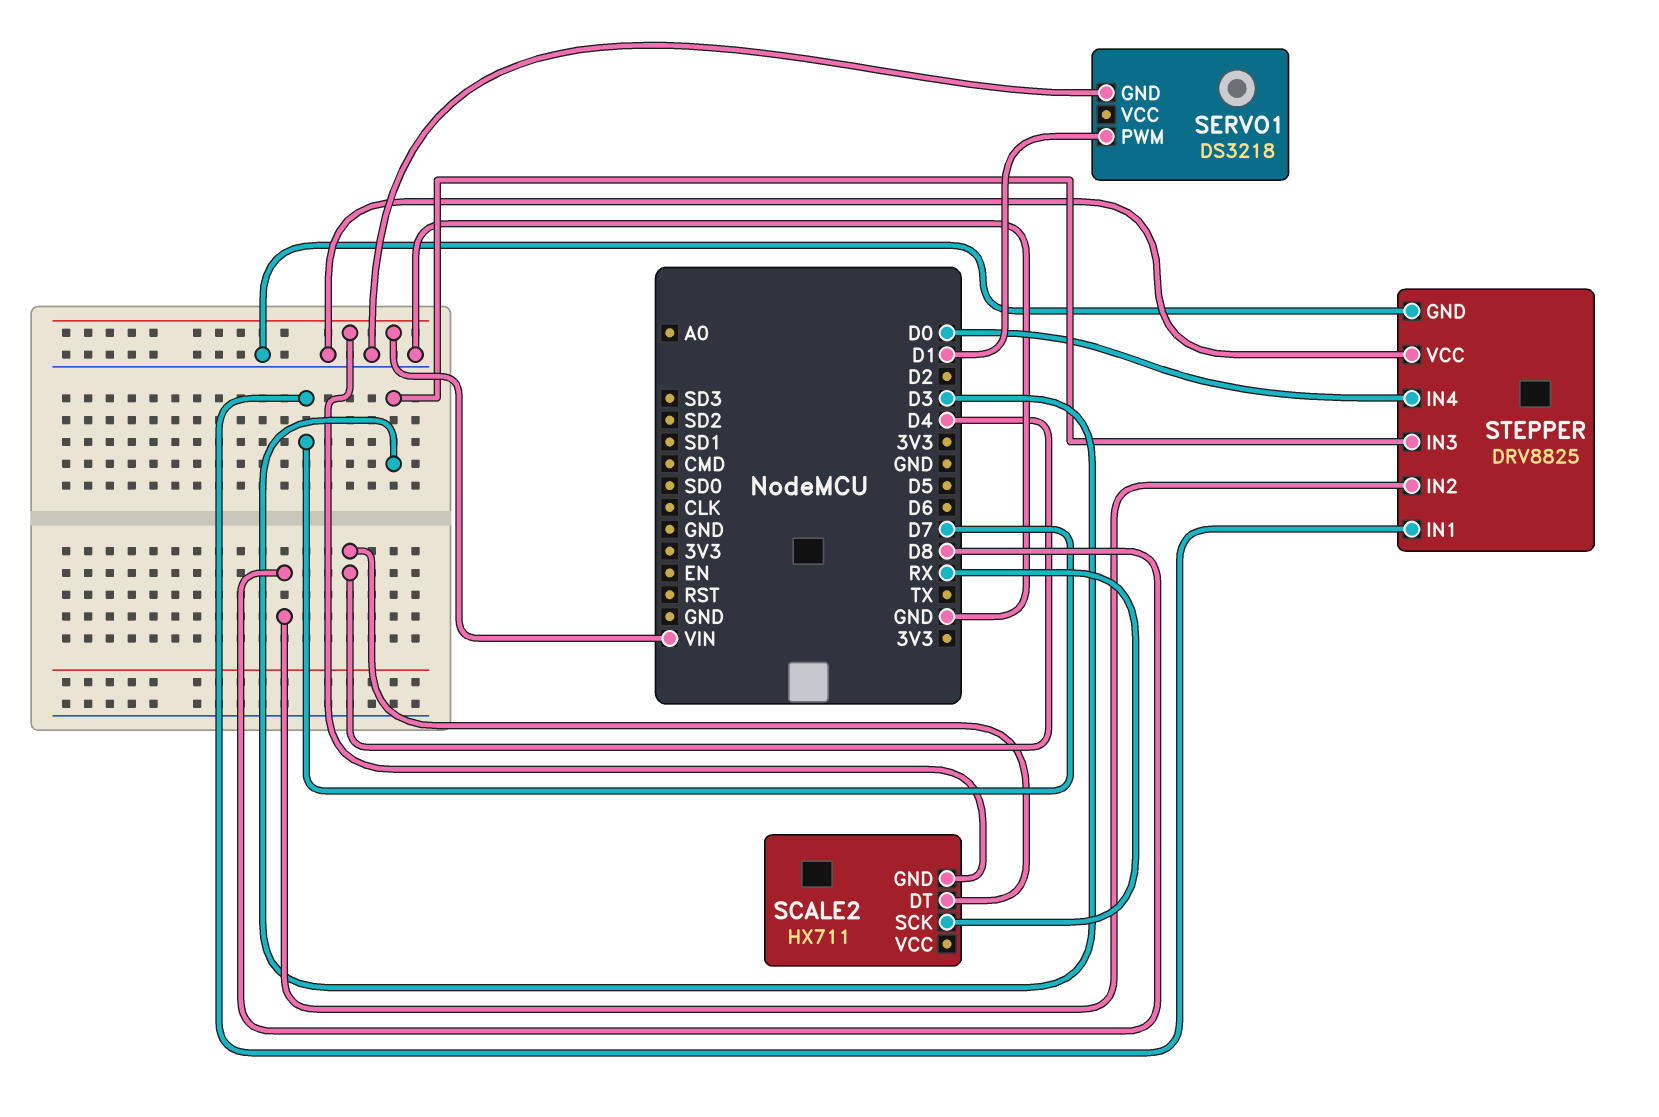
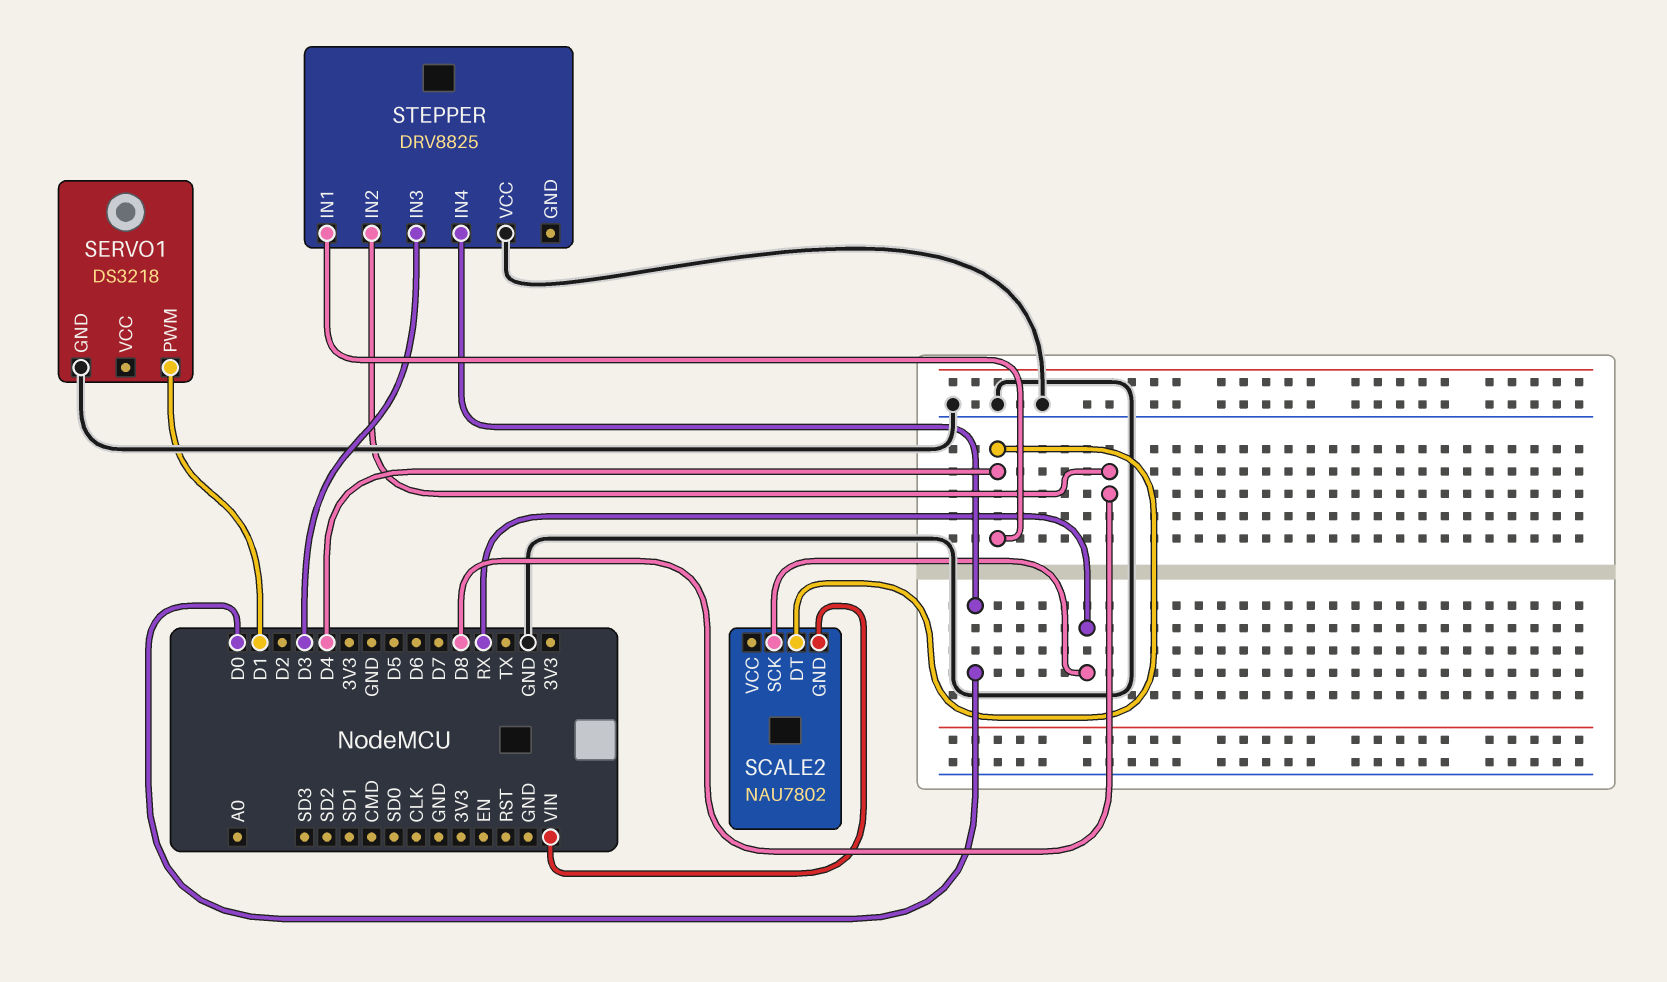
SCALE2: HX711 -> NAU7802
STEPPER pin GND: GND -> none
STEPPER pin IN1: D7 -> D4

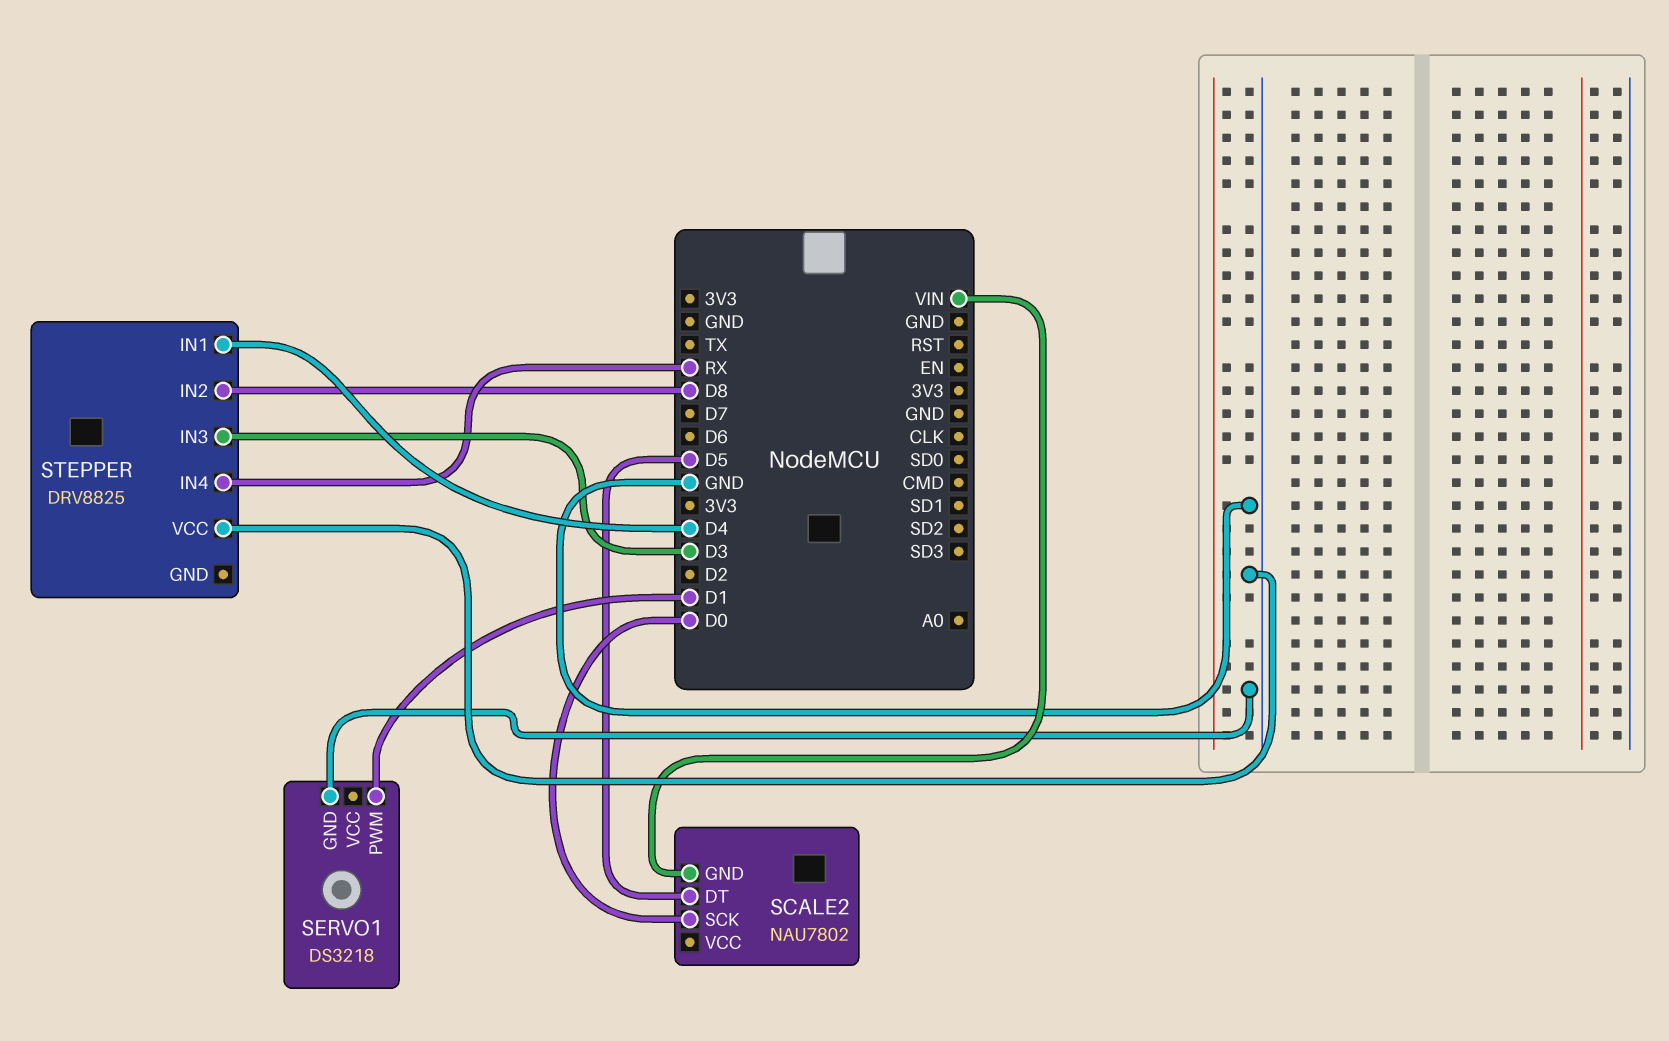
SCALE2 pin DT: D4 -> D5
SCALE2 pin SCK: RX -> D0
STEPPER pin IN4: D0 -> RX

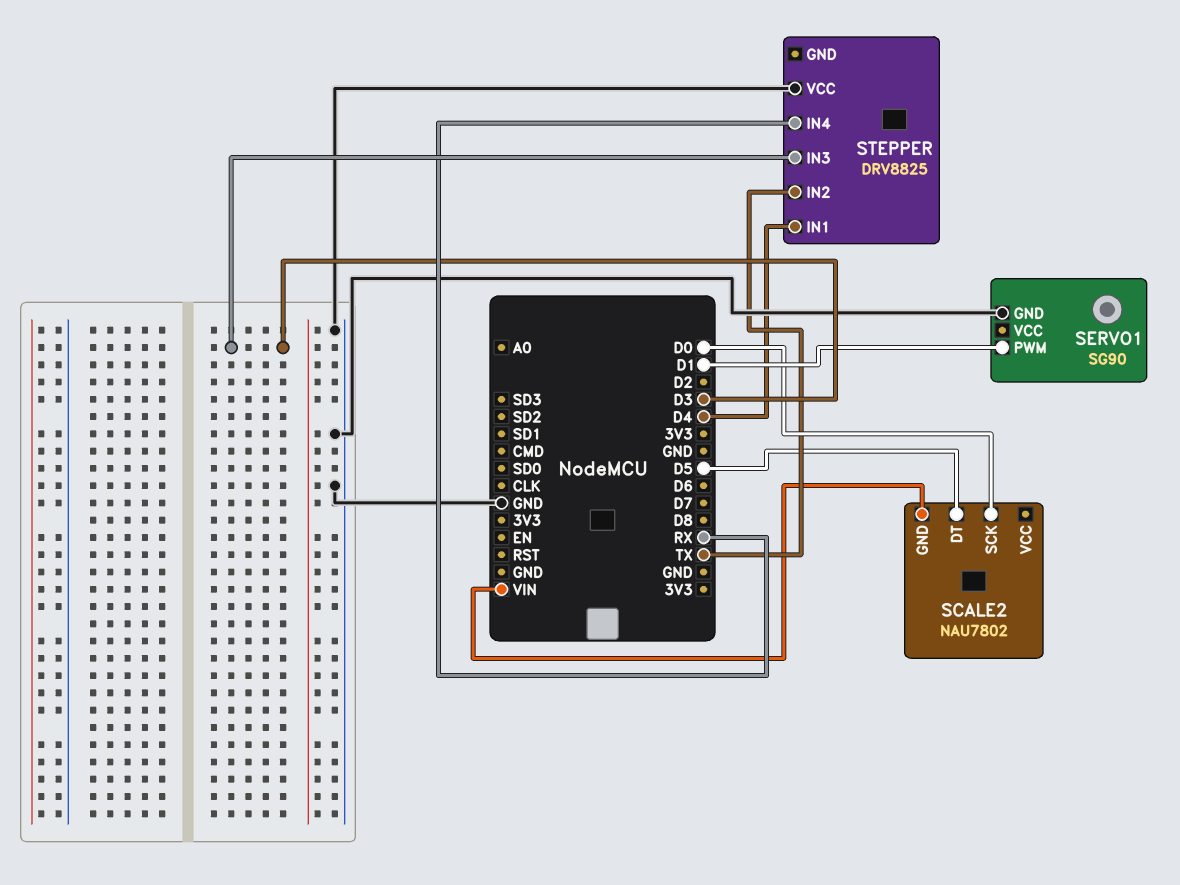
SERVO1: DS3218 -> SG90
STEPPER pin IN2: D8 -> TX

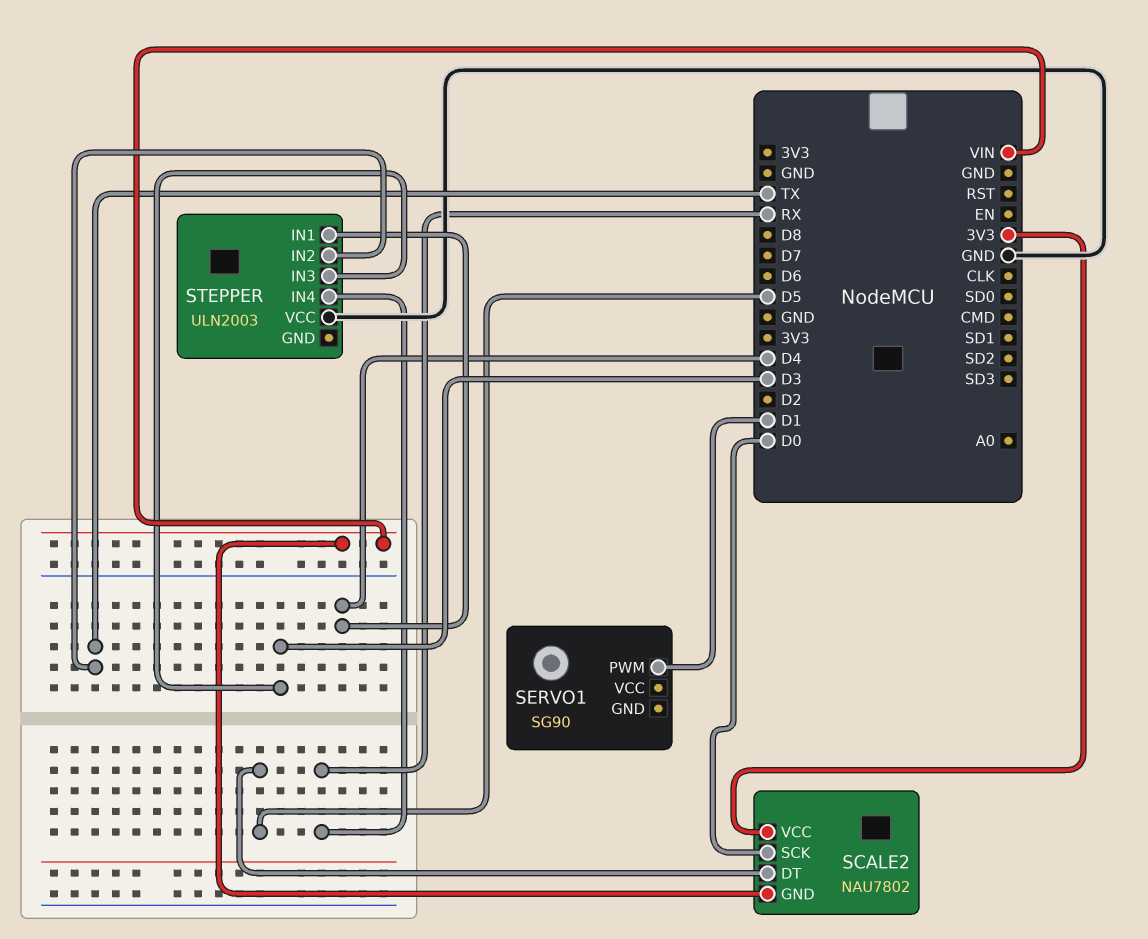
SCALE2 pin VCC: none -> 3V3
SERVO1 pin GND: GND -> none
STEPPER: DRV8825 -> ULN2003

